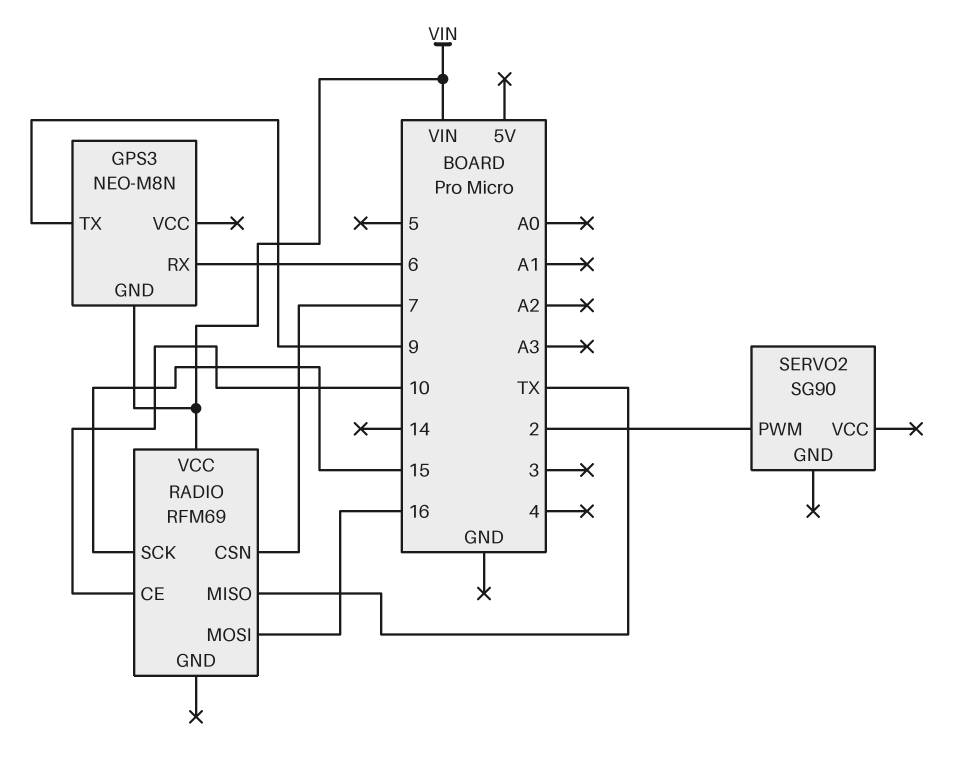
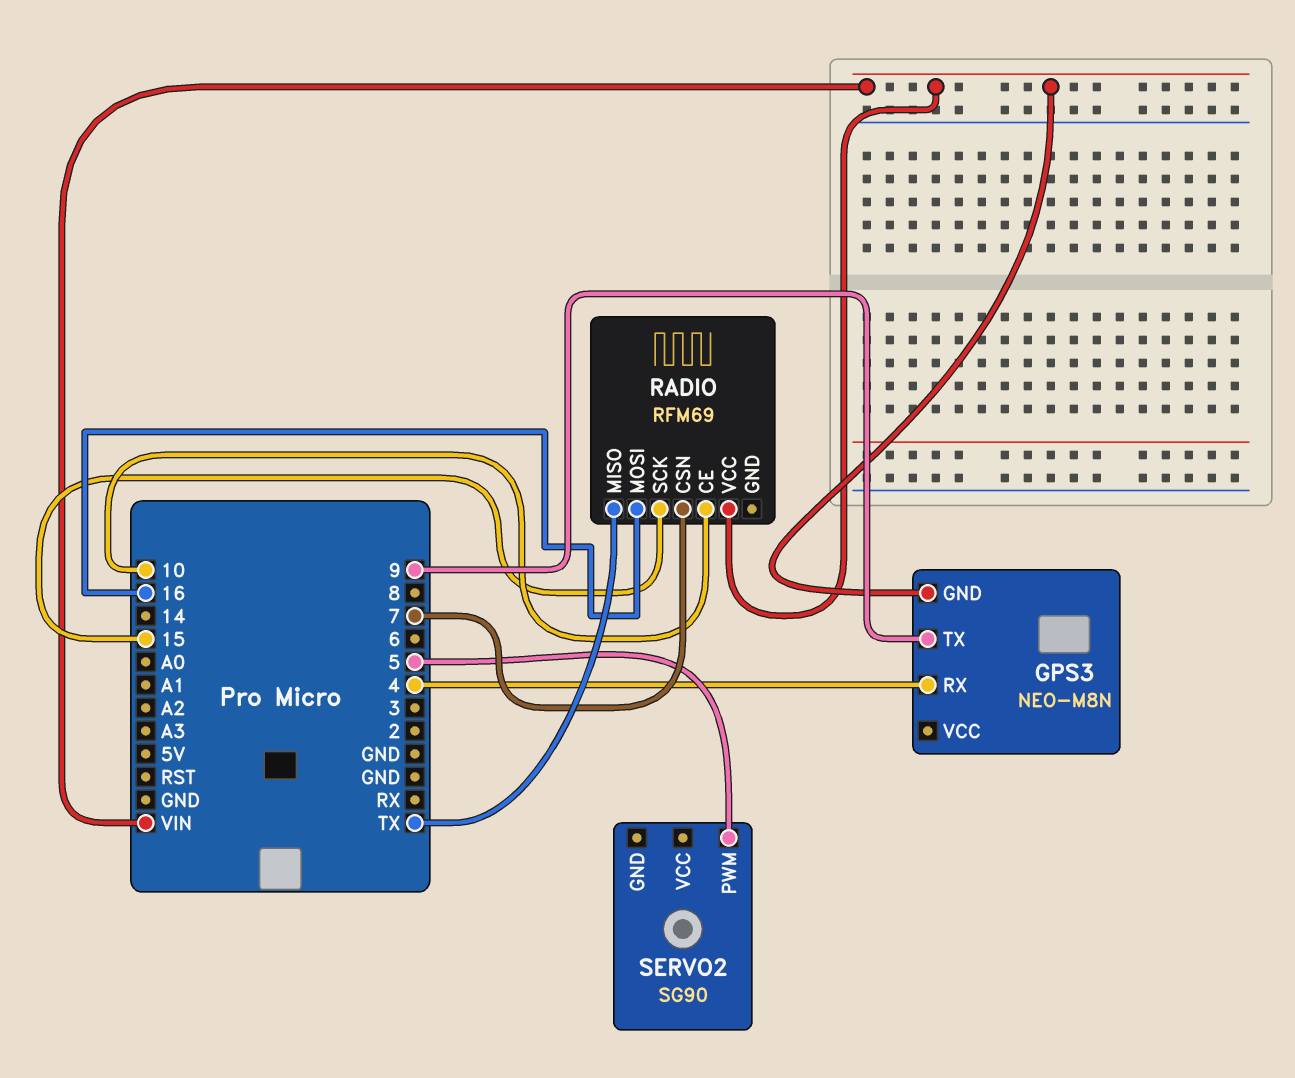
GPS3 pin RX: 6 -> 4
SERVO2 pin PWM: 2 -> 5

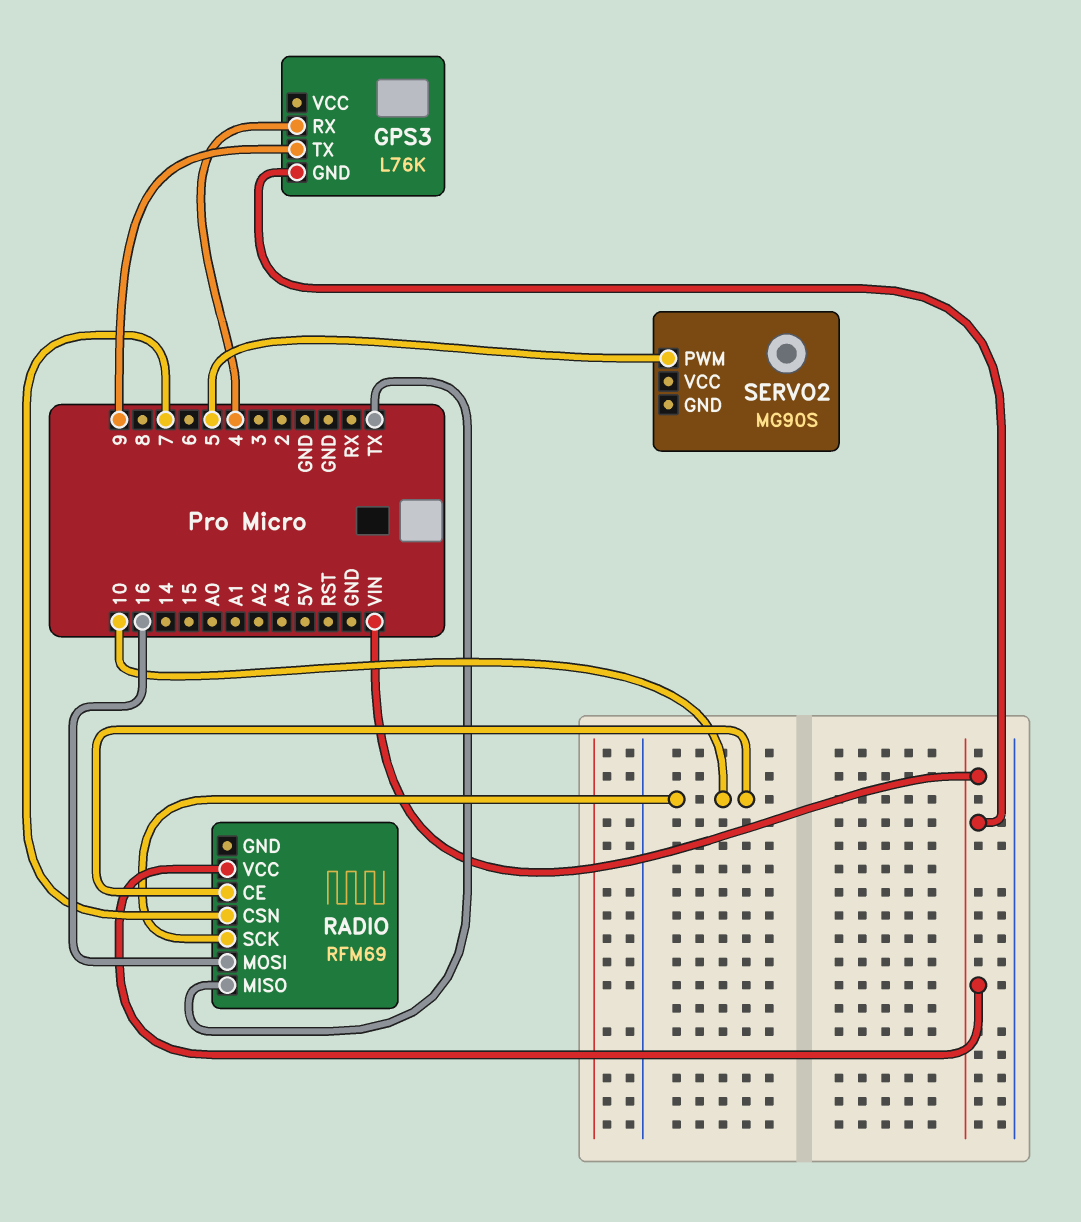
GPS3: NEO-M8N -> L76K
RADIO pin SCK: 15 -> 10
SERVO2: SG90 -> MG90S

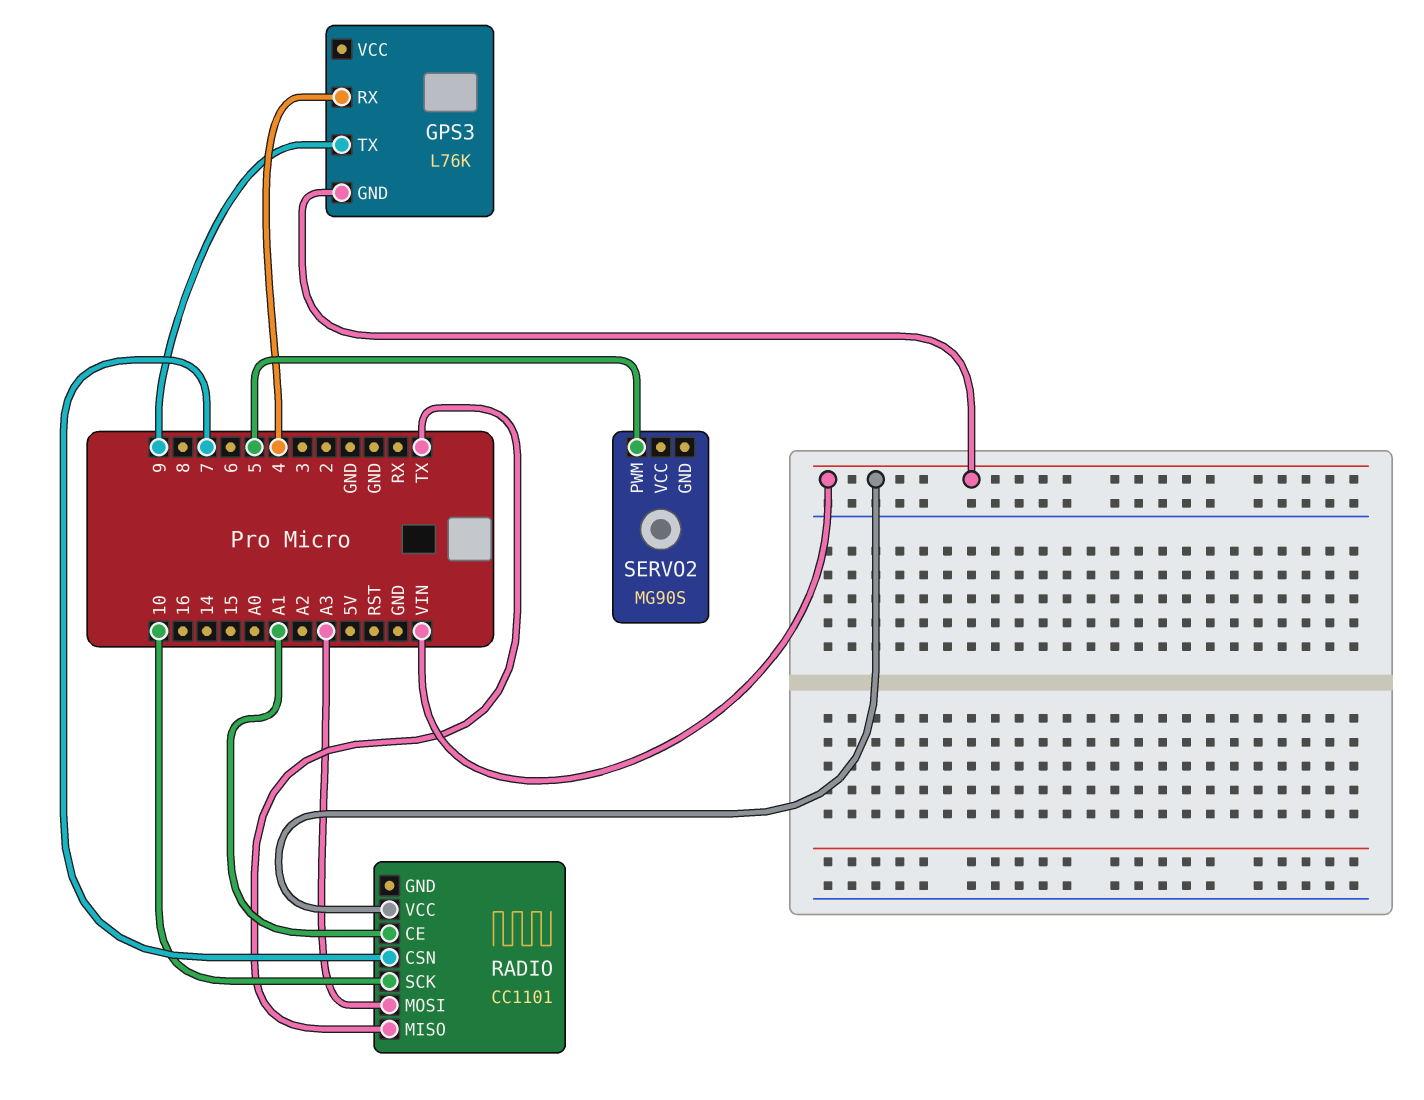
RADIO: RFM69 -> CC1101
RADIO pin CE: 10 -> A1
RADIO pin MOSI: 16 -> A3

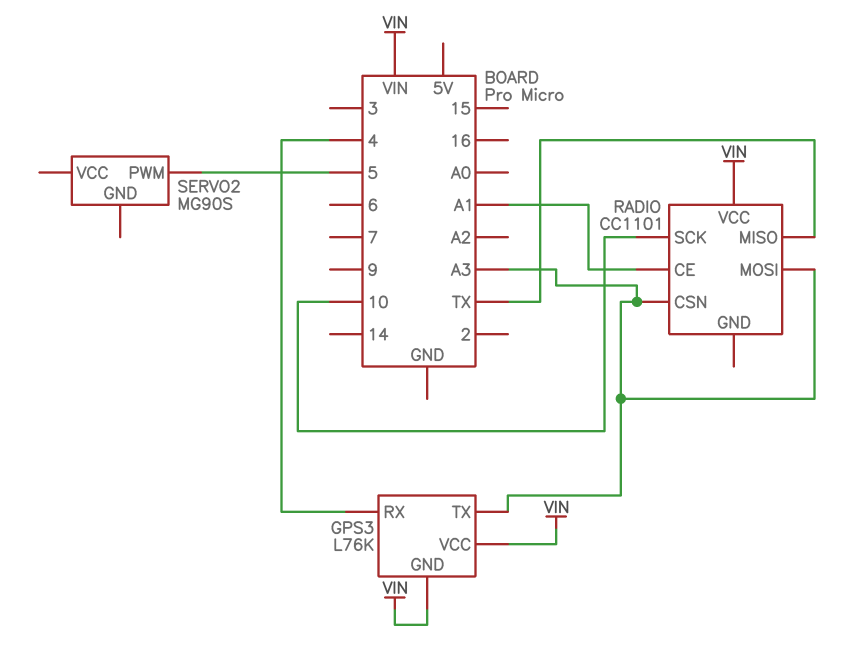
GPS3 pin TX: 9 -> A3
GPS3 pin VCC: none -> VIN
RADIO pin CSN: 7 -> A3

